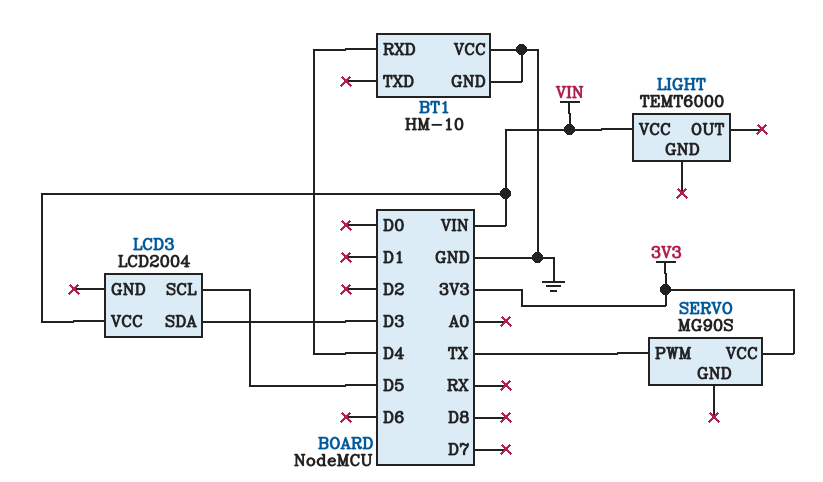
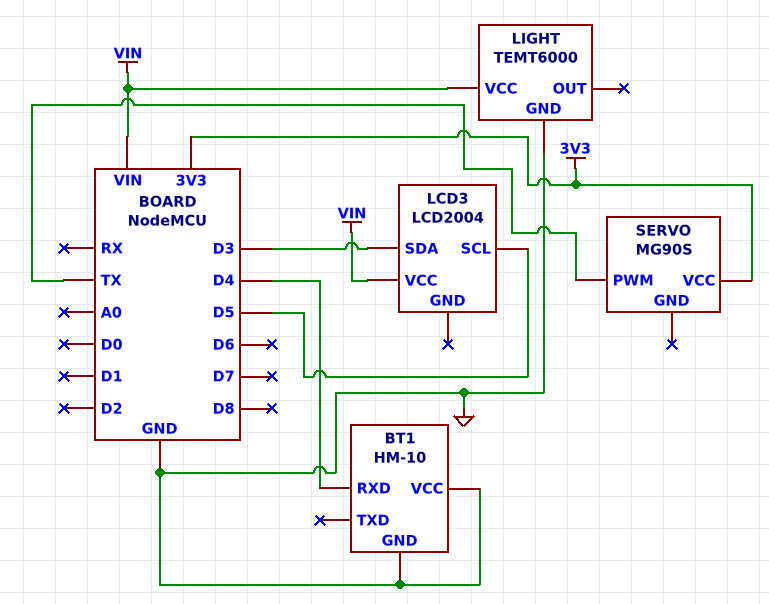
LIGHT pin GND: none -> GND

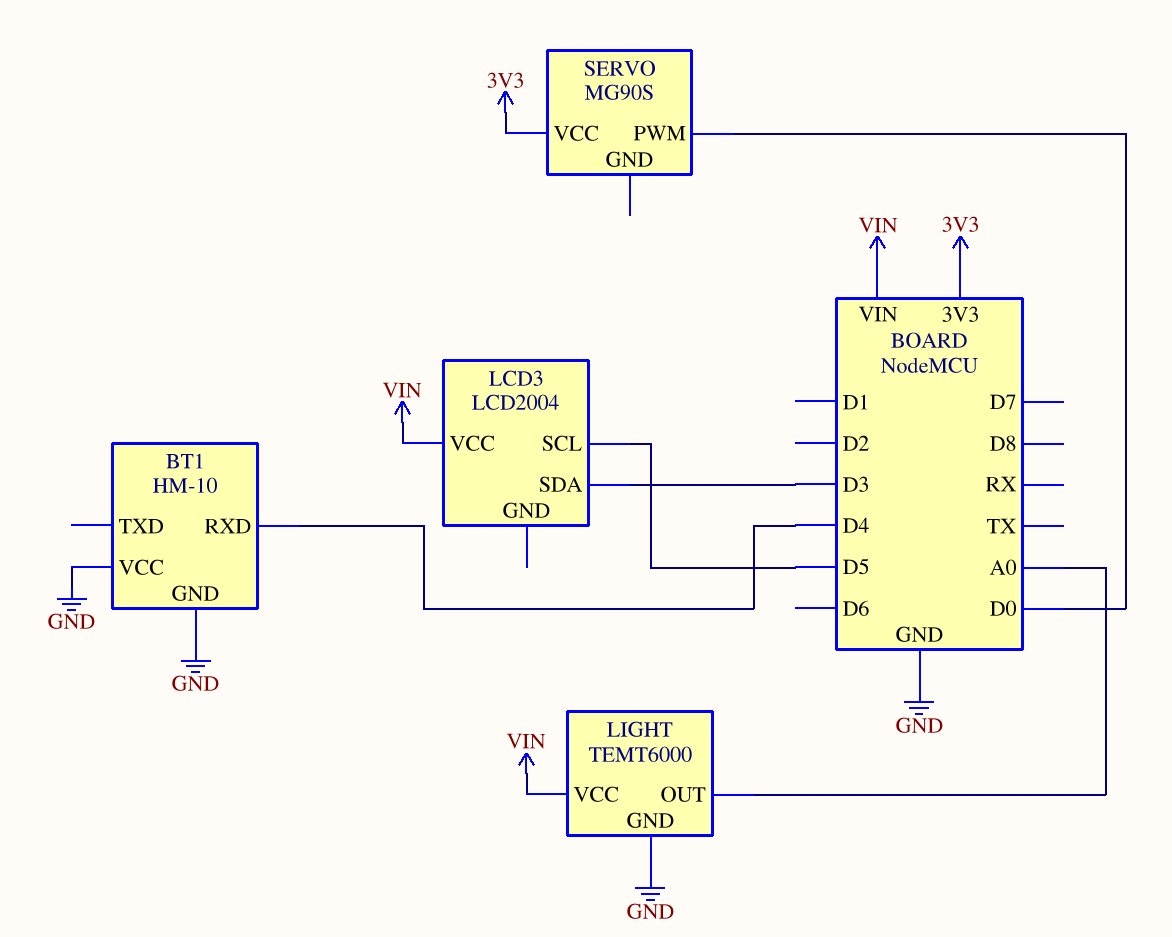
LIGHT pin OUT: none -> A0
SERVO pin PWM: TX -> D0

